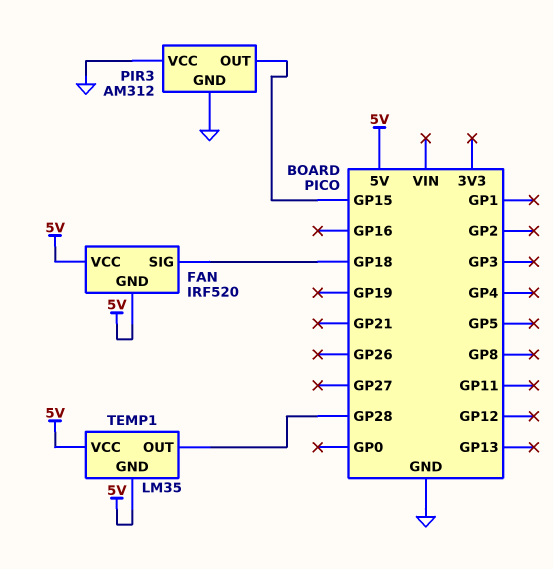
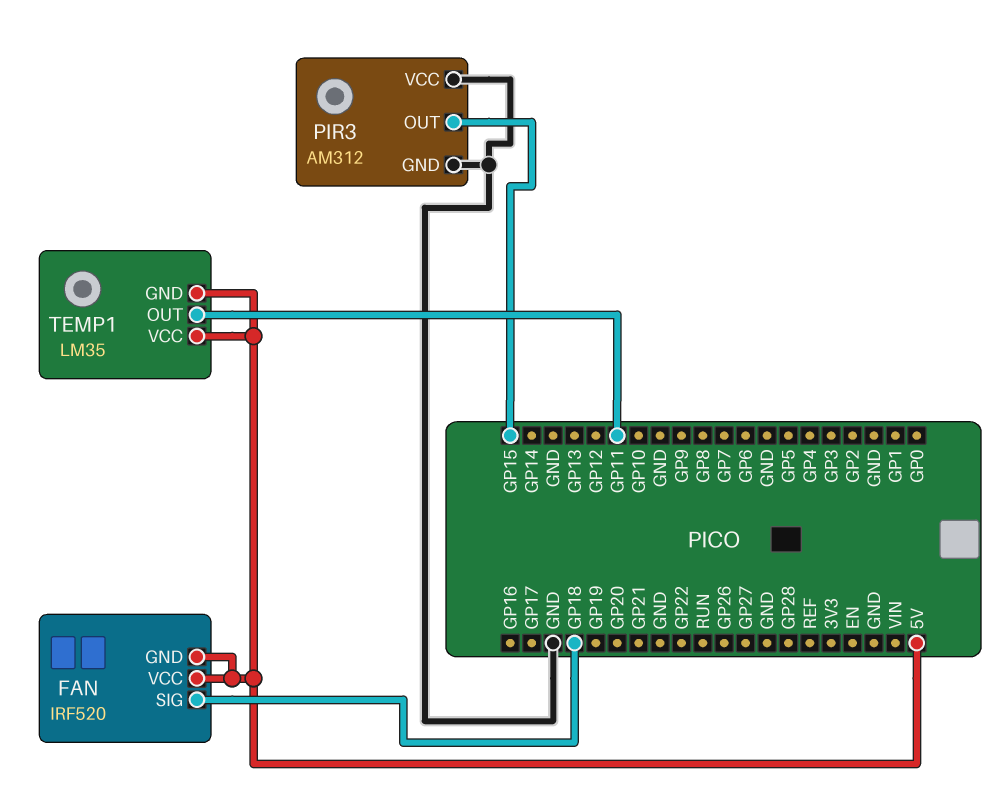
TEMP1 pin OUT: GP28 -> GP11

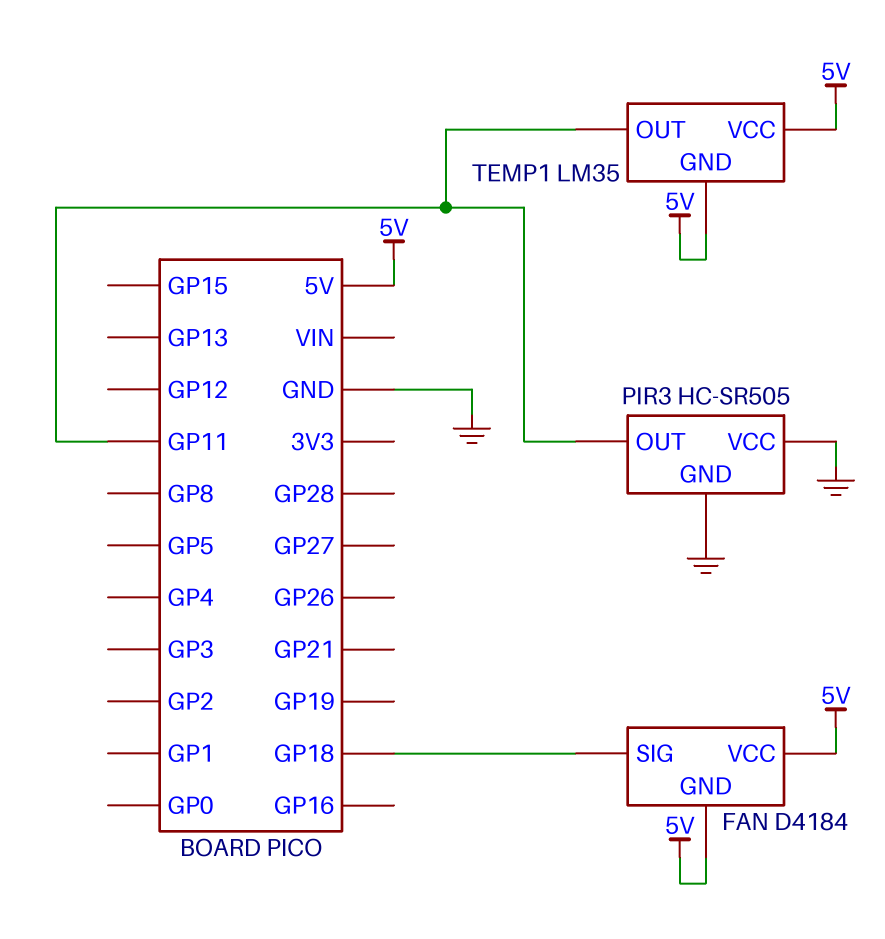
FAN: IRF520 -> D4184
PIR3: AM312 -> HC-SR505
PIR3 pin OUT: GP15 -> GP11

